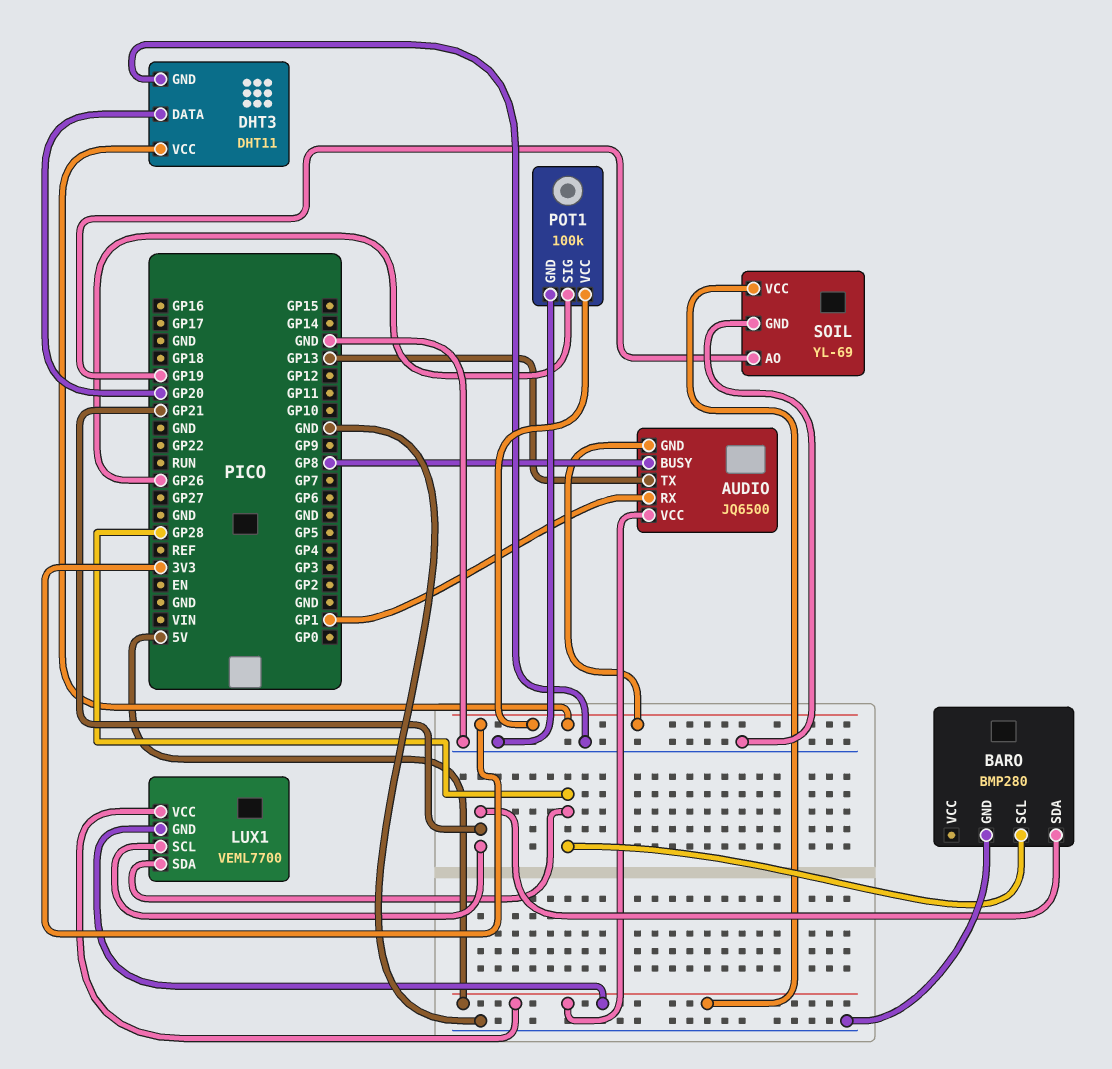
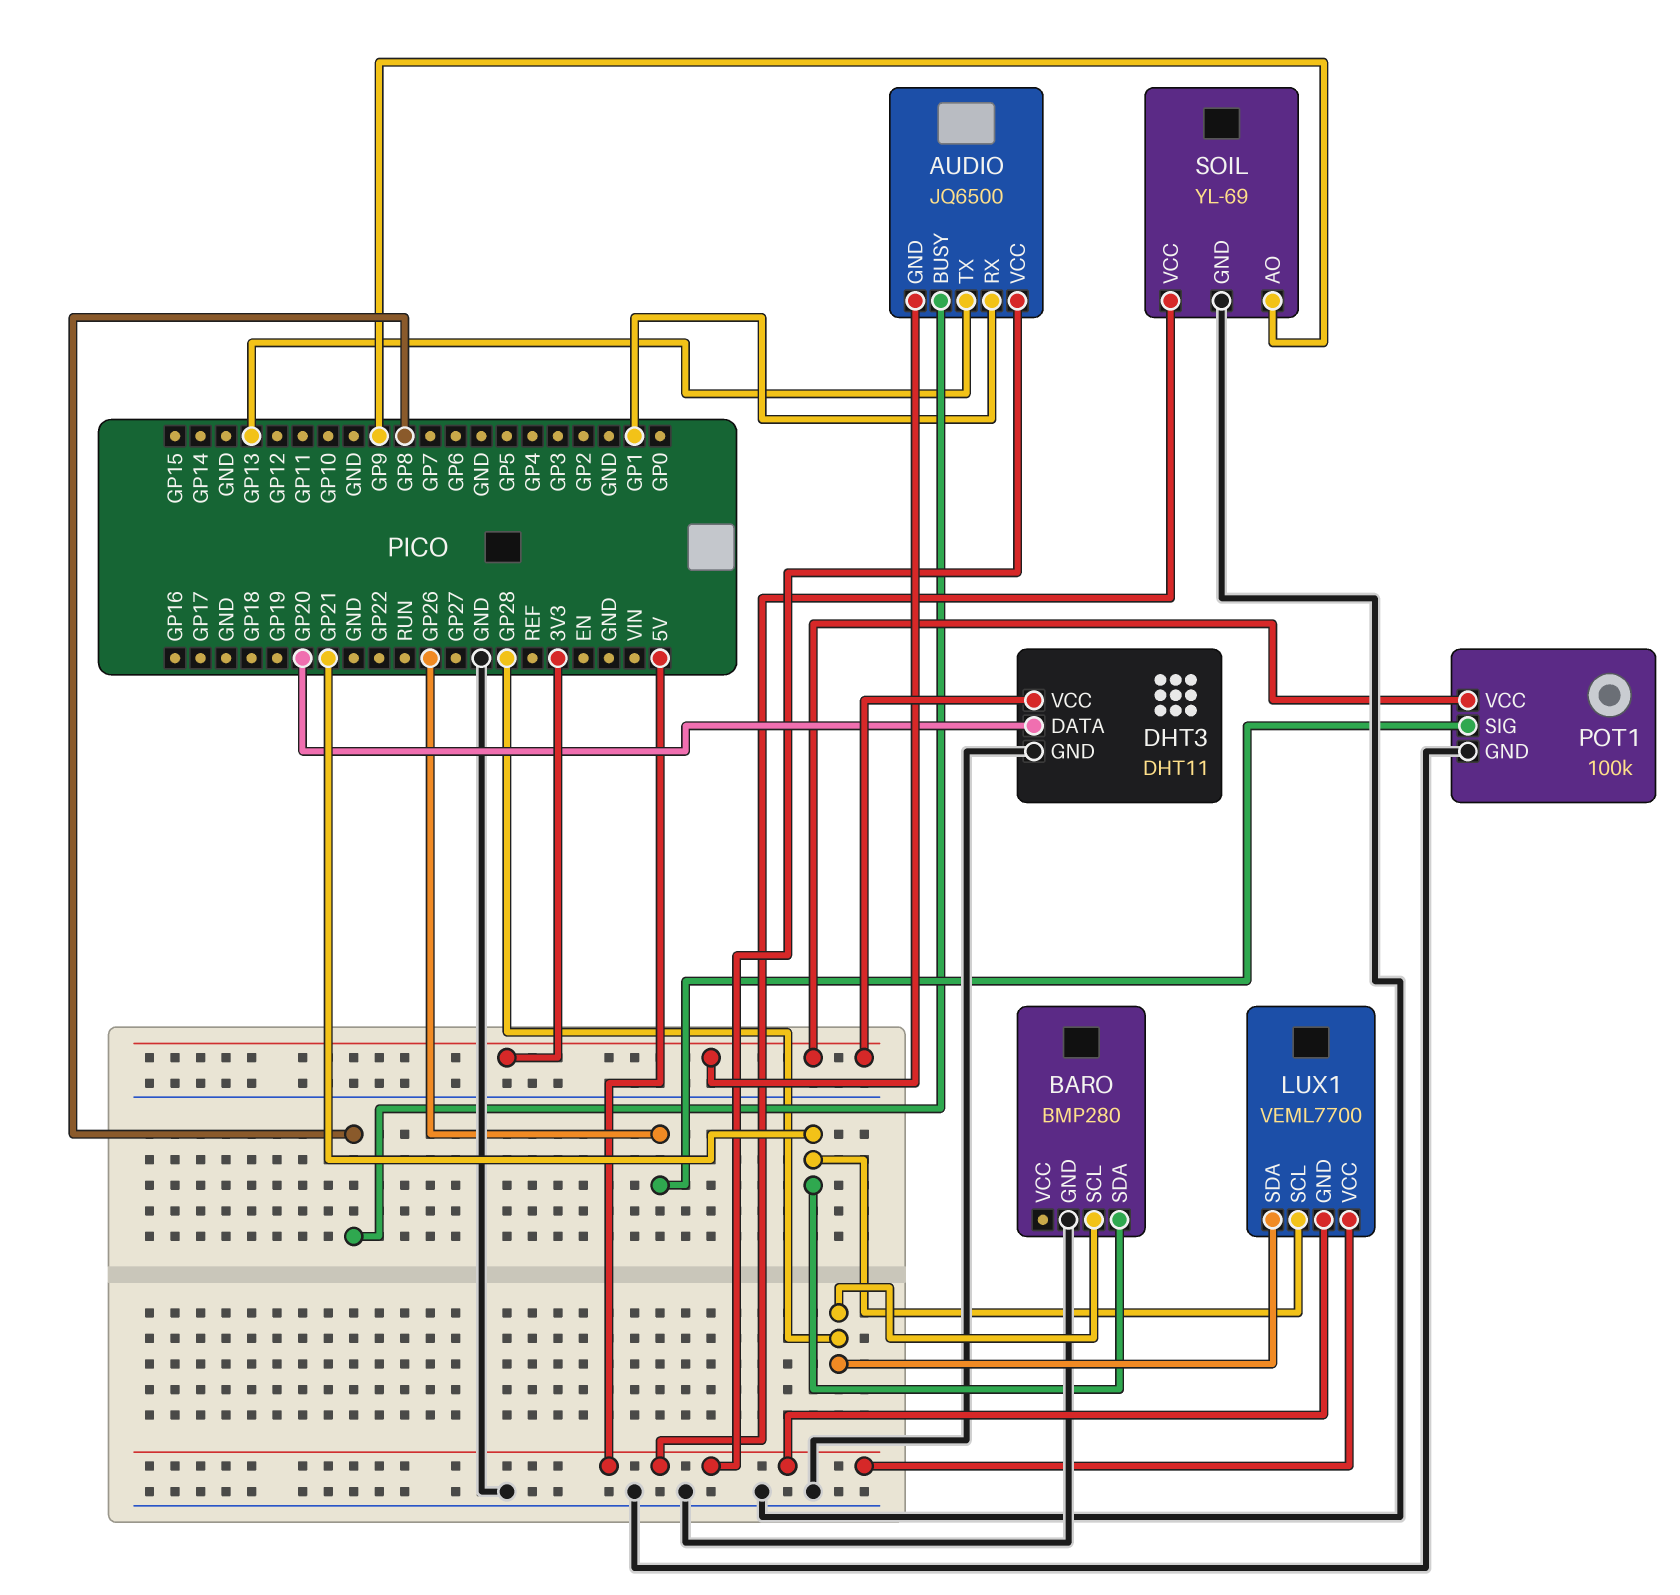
SOIL pin AO: GP19 -> GP9

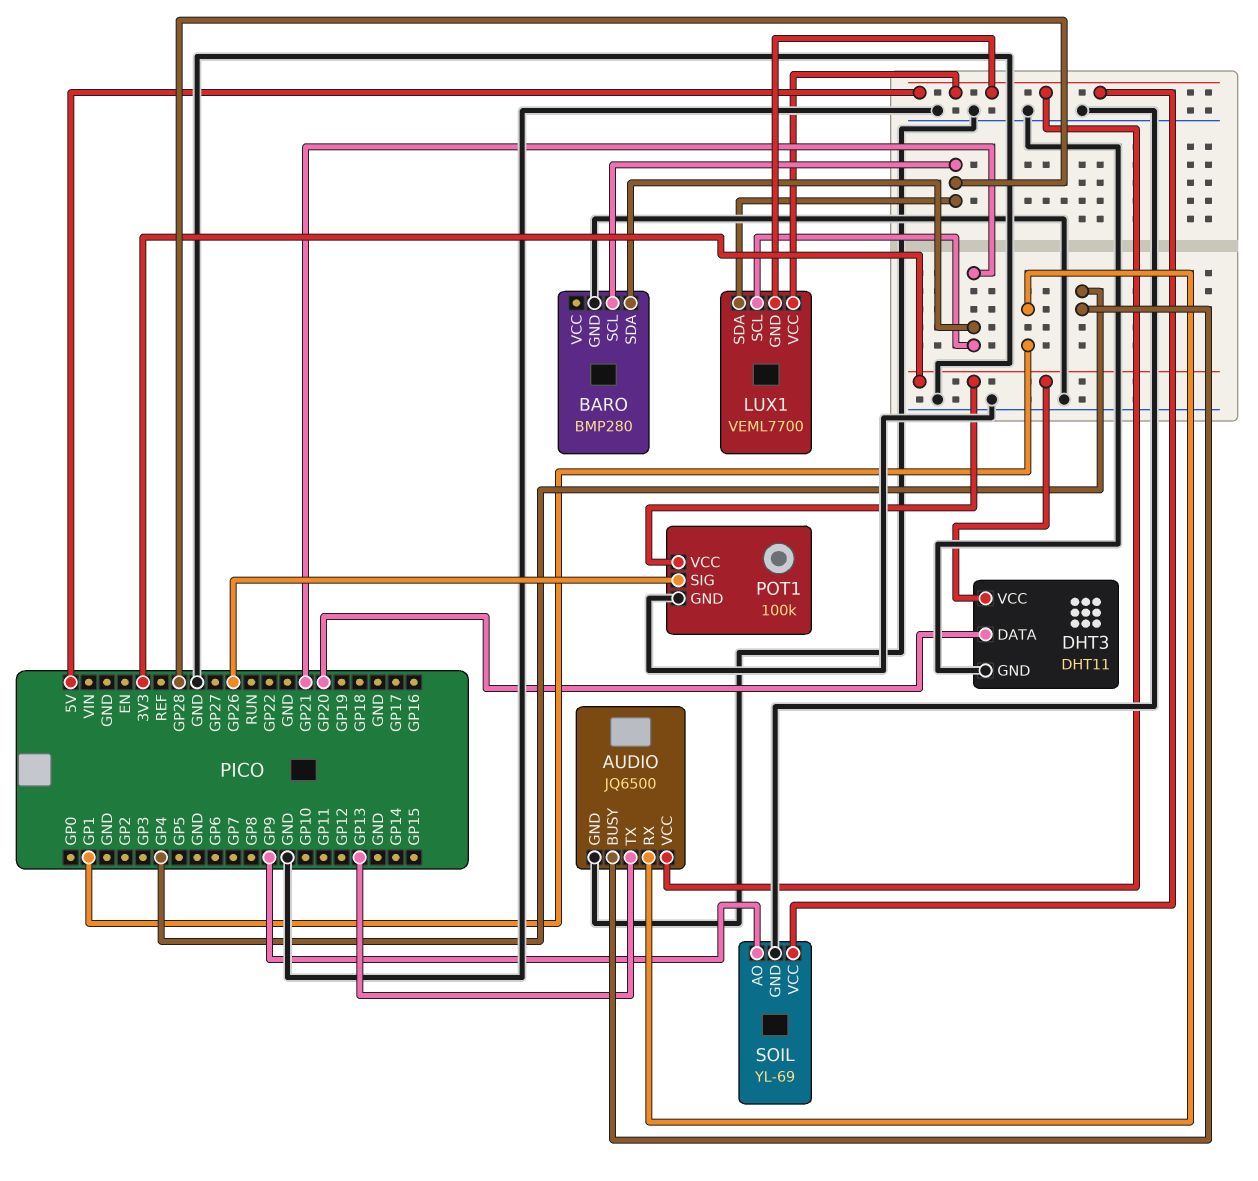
AUDIO pin BUSY: GP8 -> GP4
AUDIO pin GND: 3V3 -> GND

